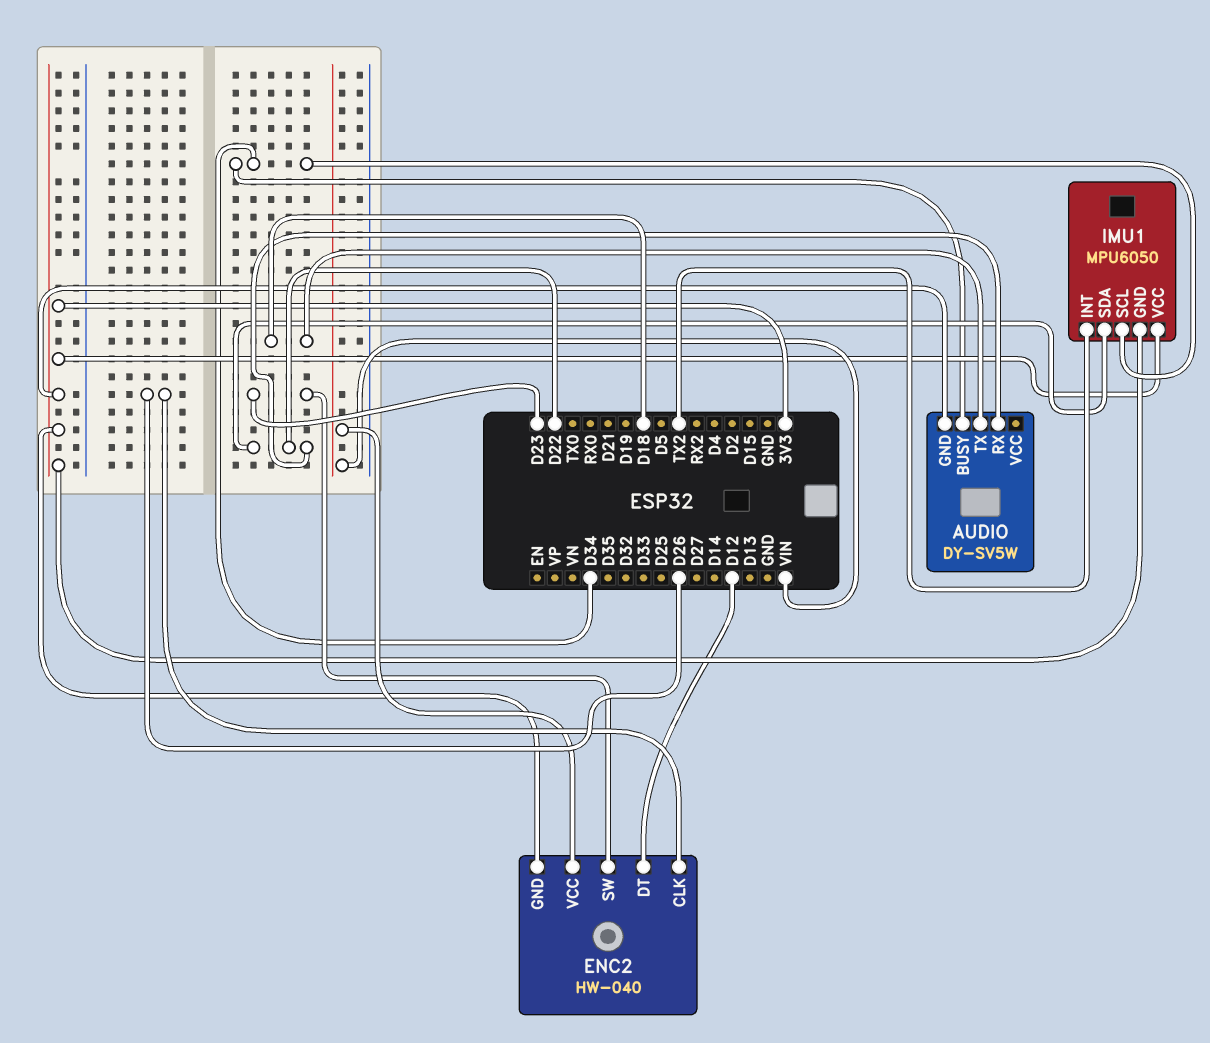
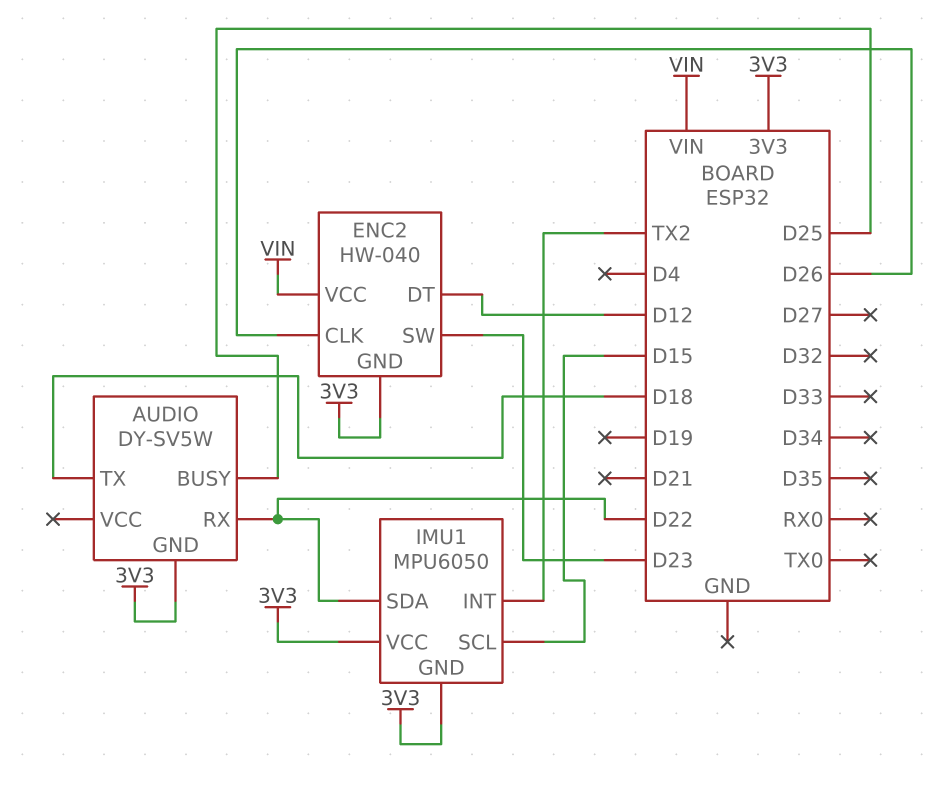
AUDIO pin BUSY: D34 -> D25
IMU1 pin SCL: D34 -> D15

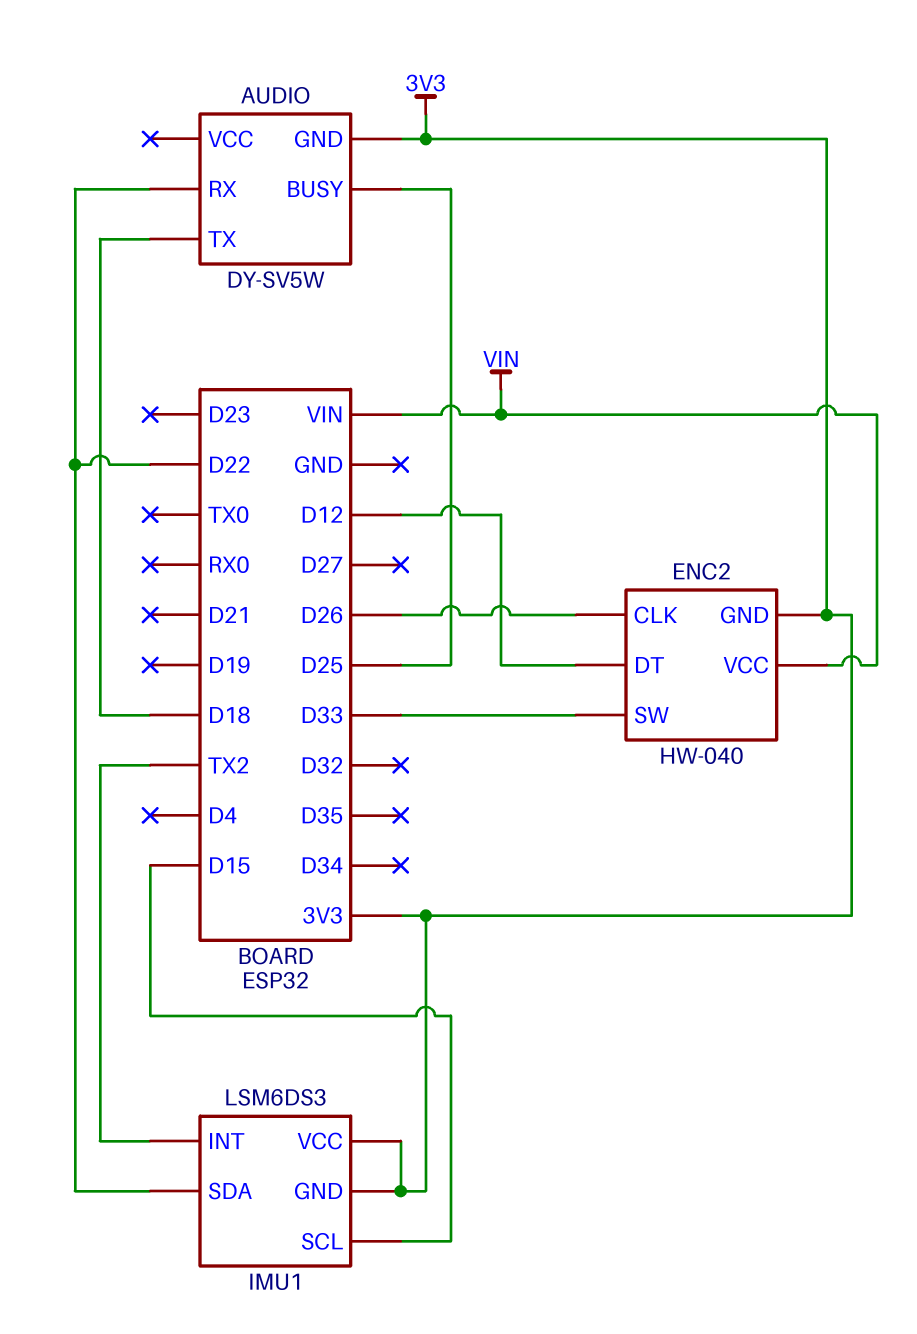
ENC2 pin SW: D23 -> D33
IMU1: MPU6050 -> LSM6DS3

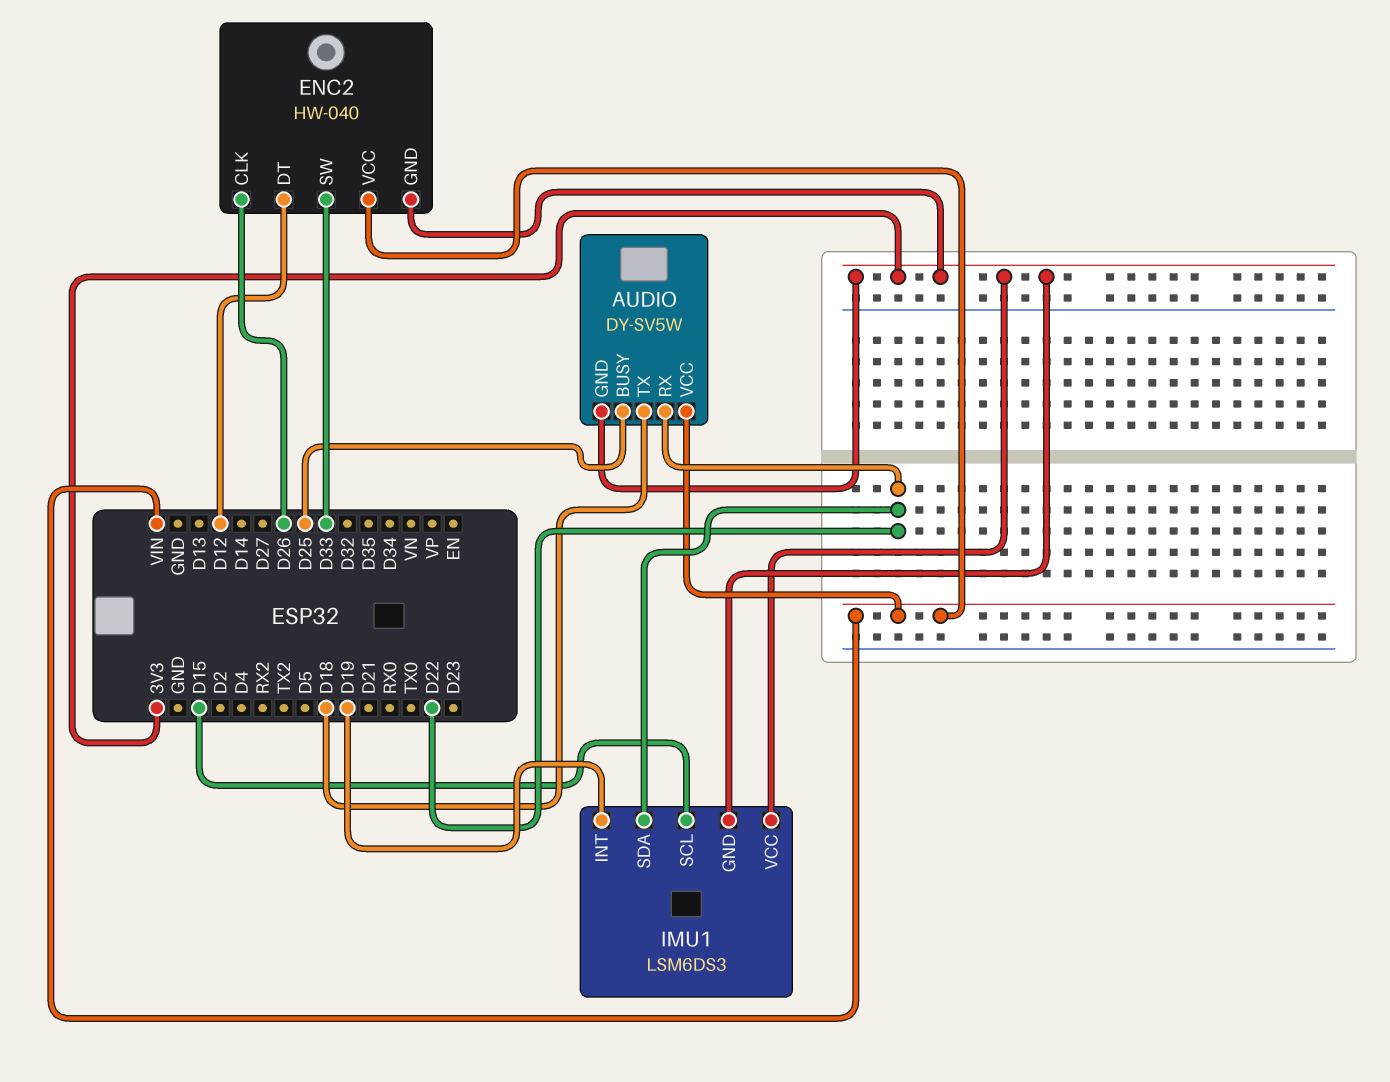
AUDIO pin VCC: none -> VIN
IMU1 pin INT: TX2 -> D19

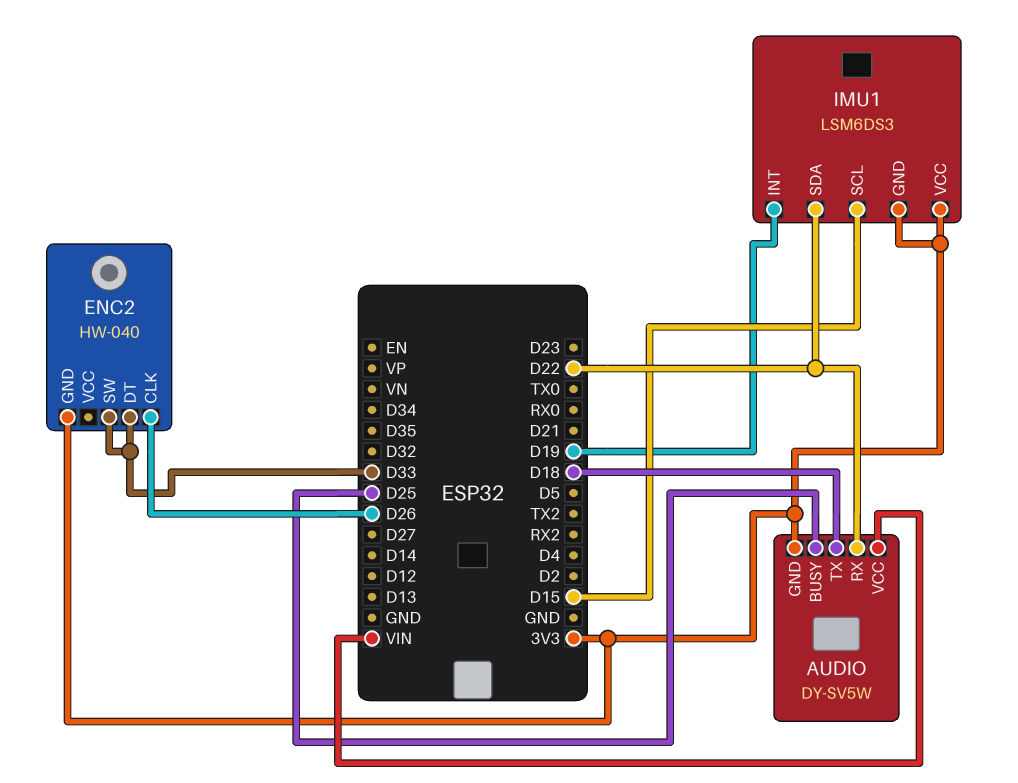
ENC2 pin DT: D12 -> D33
ENC2 pin VCC: VIN -> none

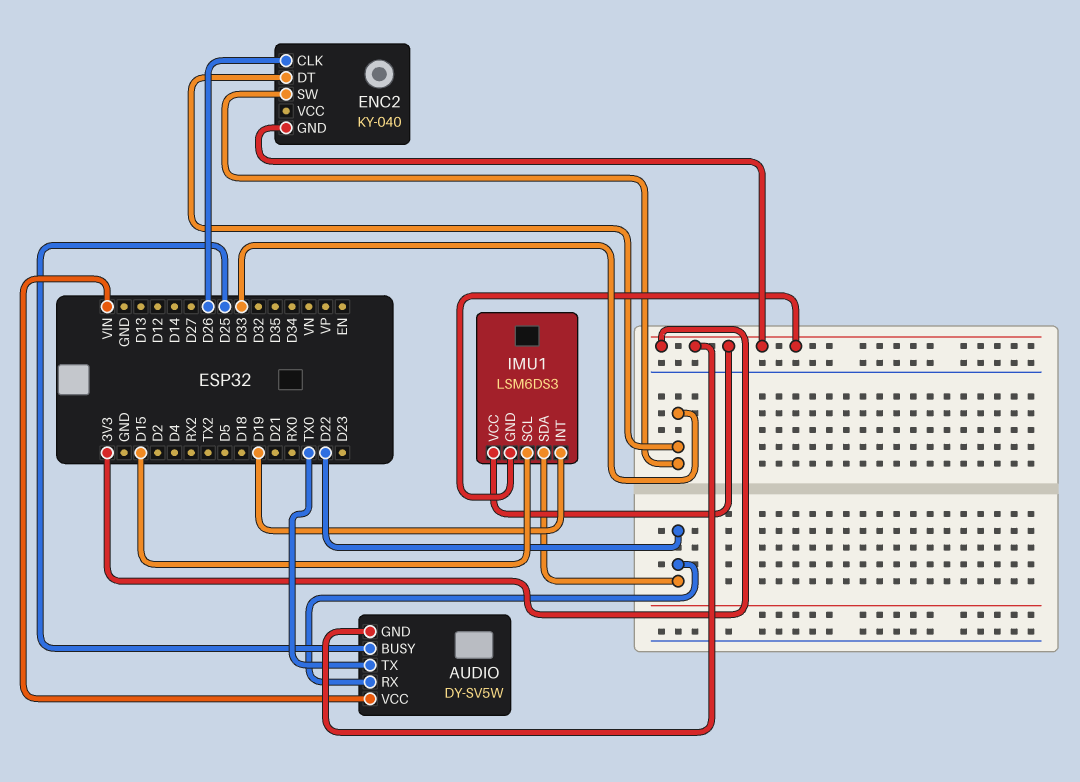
AUDIO pin TX: D18 -> TX0
ENC2: HW-040 -> KY-040

